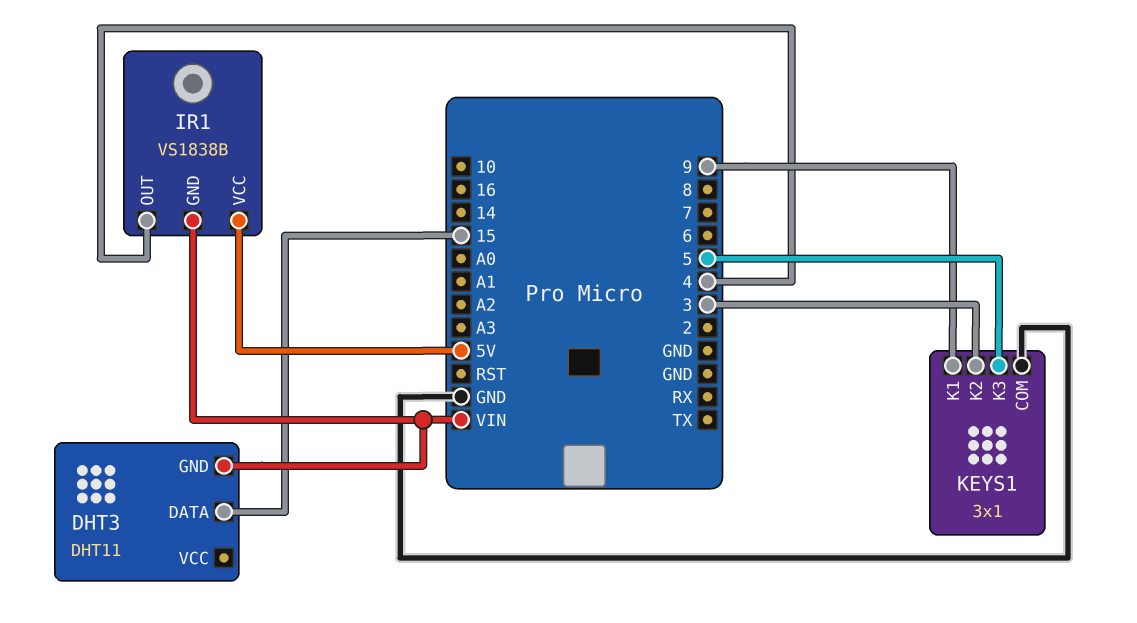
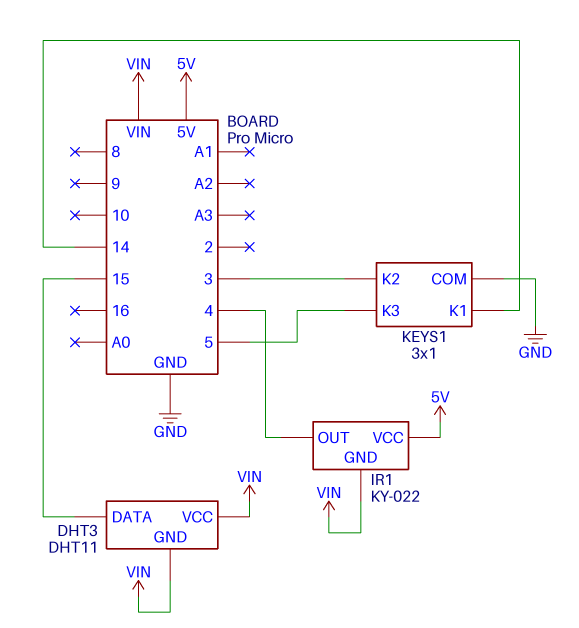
DHT3 pin VCC: none -> VIN
IR1: VS1838B -> KY-022
KEYS1 pin K1: 9 -> 14

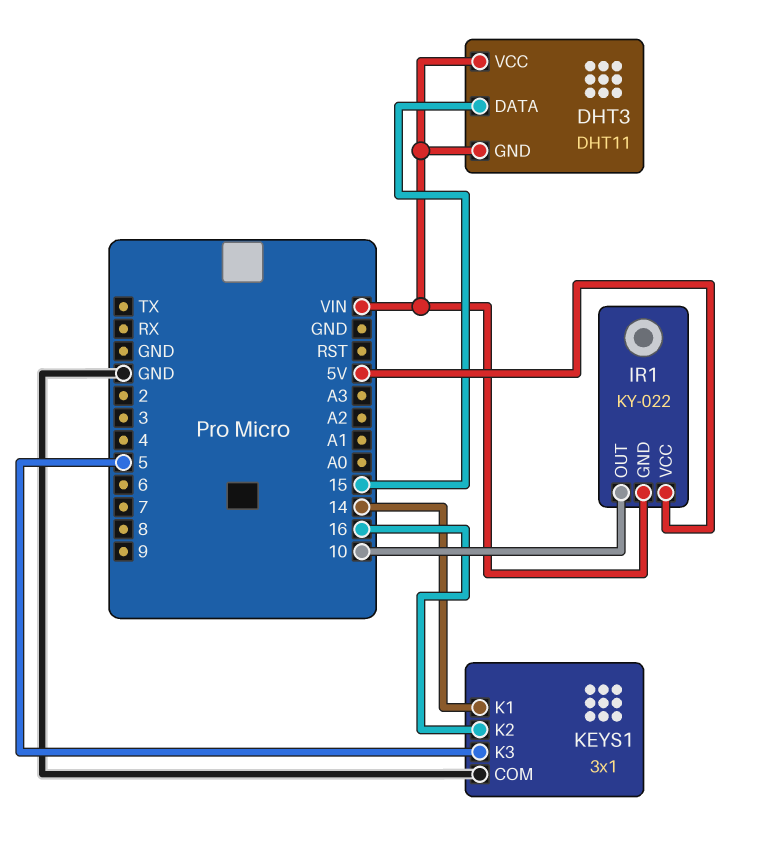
IR1 pin OUT: 4 -> 10
KEYS1 pin K2: 3 -> 16

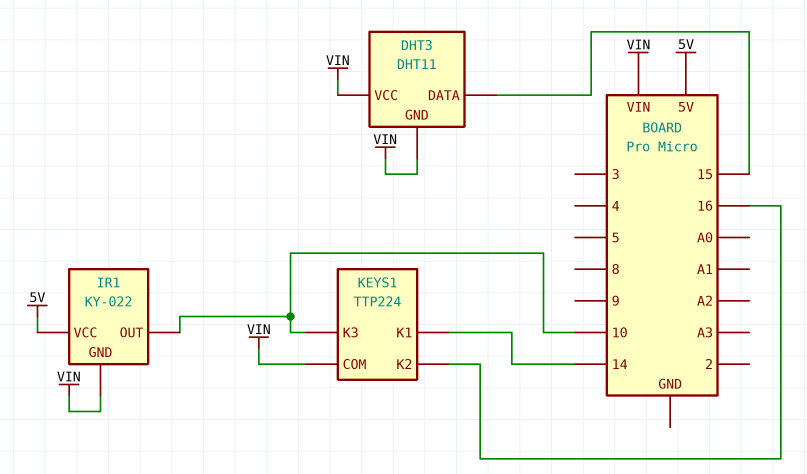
KEYS1: 3x1 -> TTP224
KEYS1 pin COM: GND -> VIN
KEYS1 pin K3: 5 -> 10

